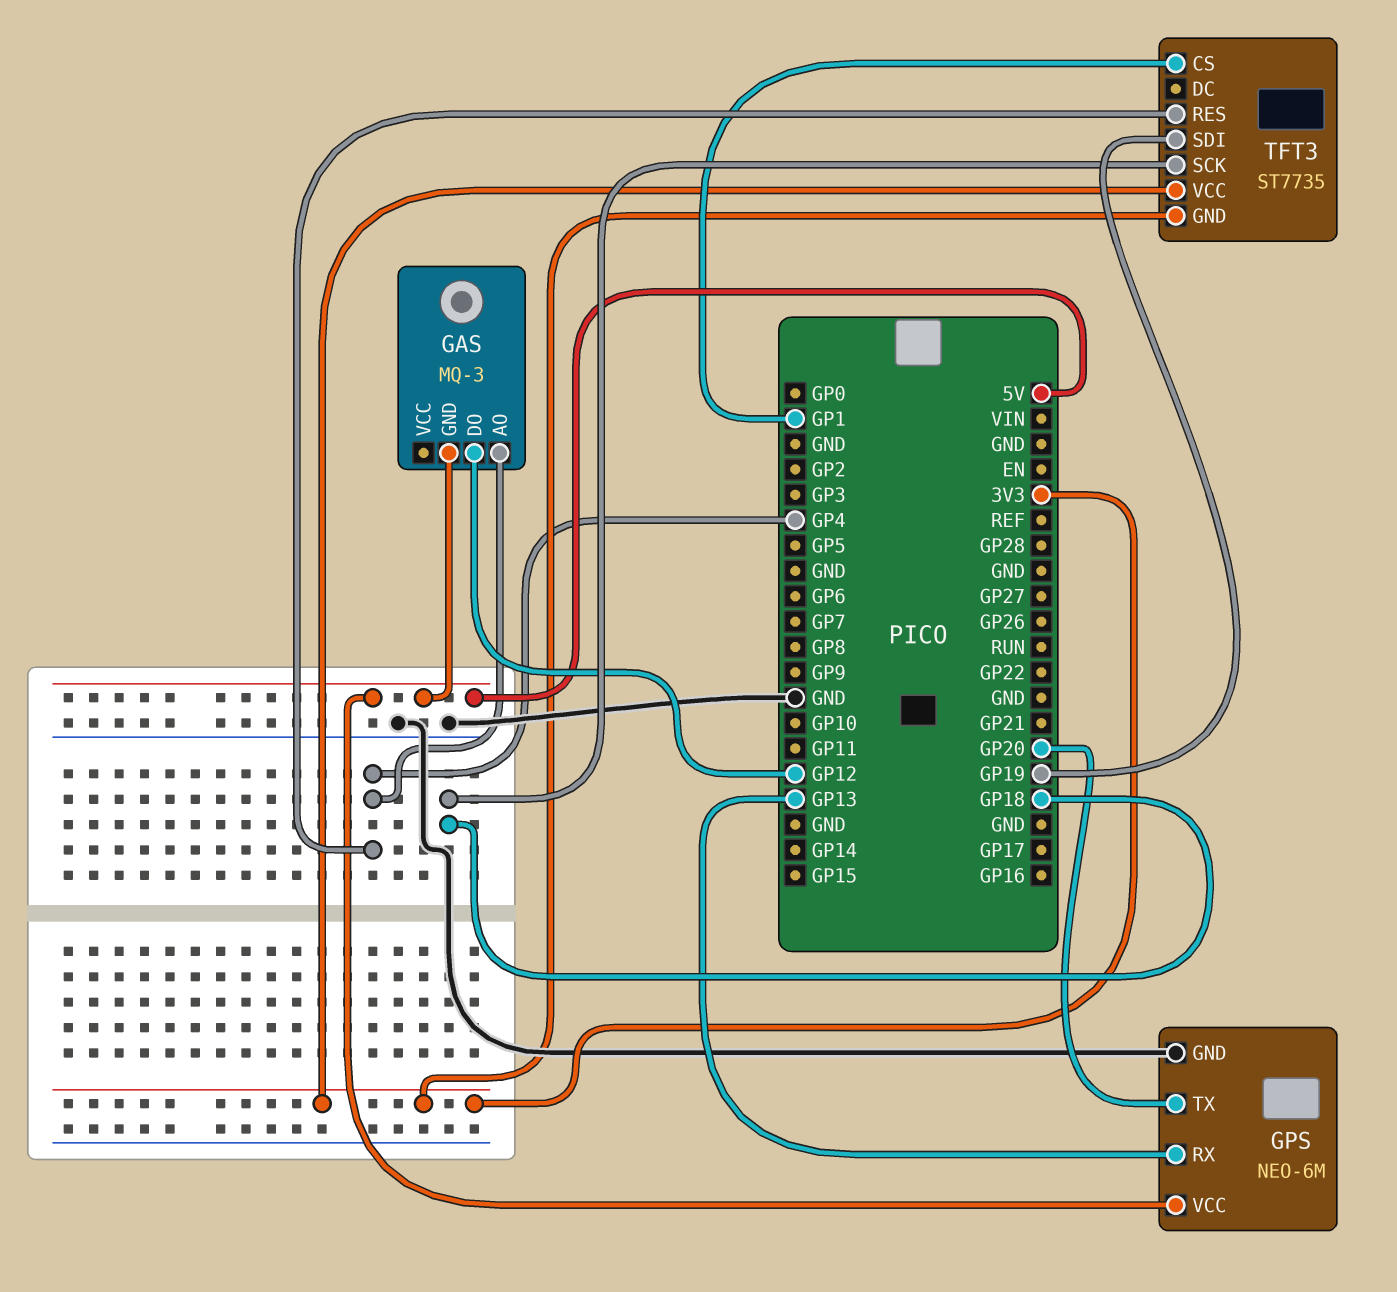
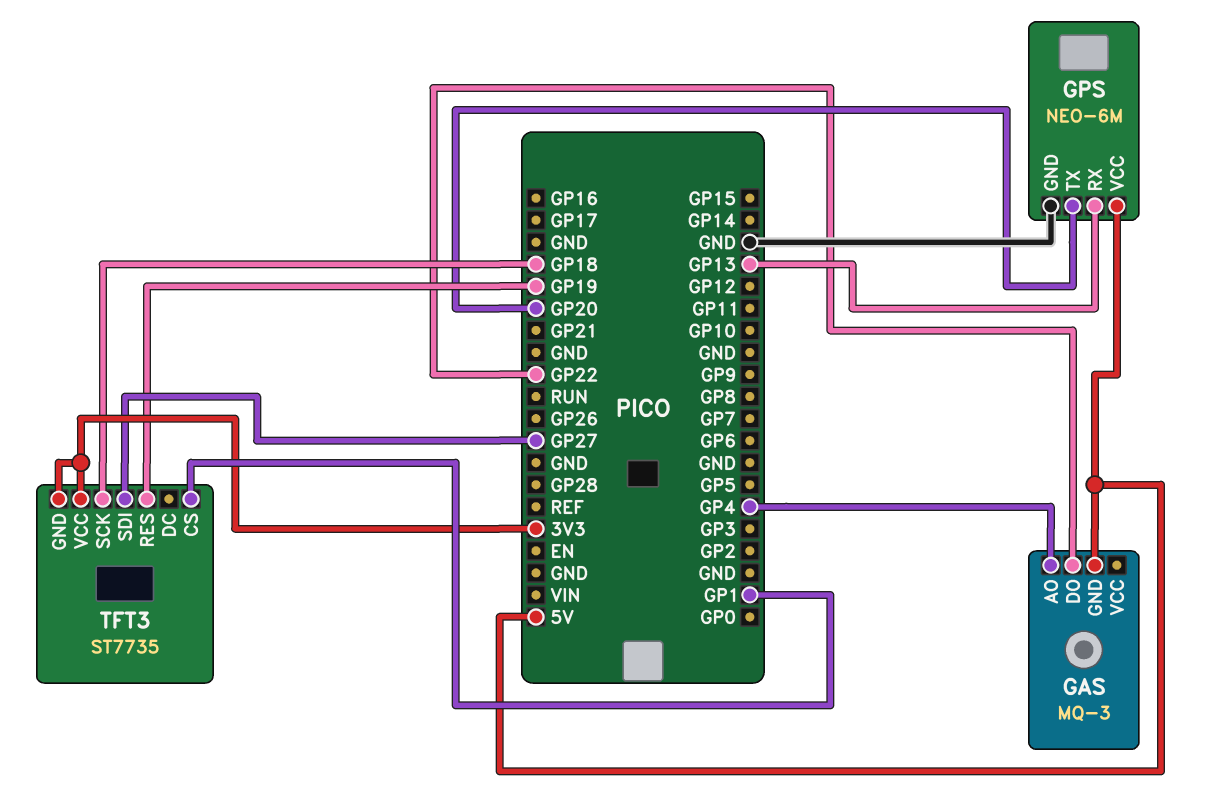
GAS pin DO: GP12 -> GP22
TFT3 pin RES: GP4 -> GP19
TFT3 pin SDI: GP19 -> GP27

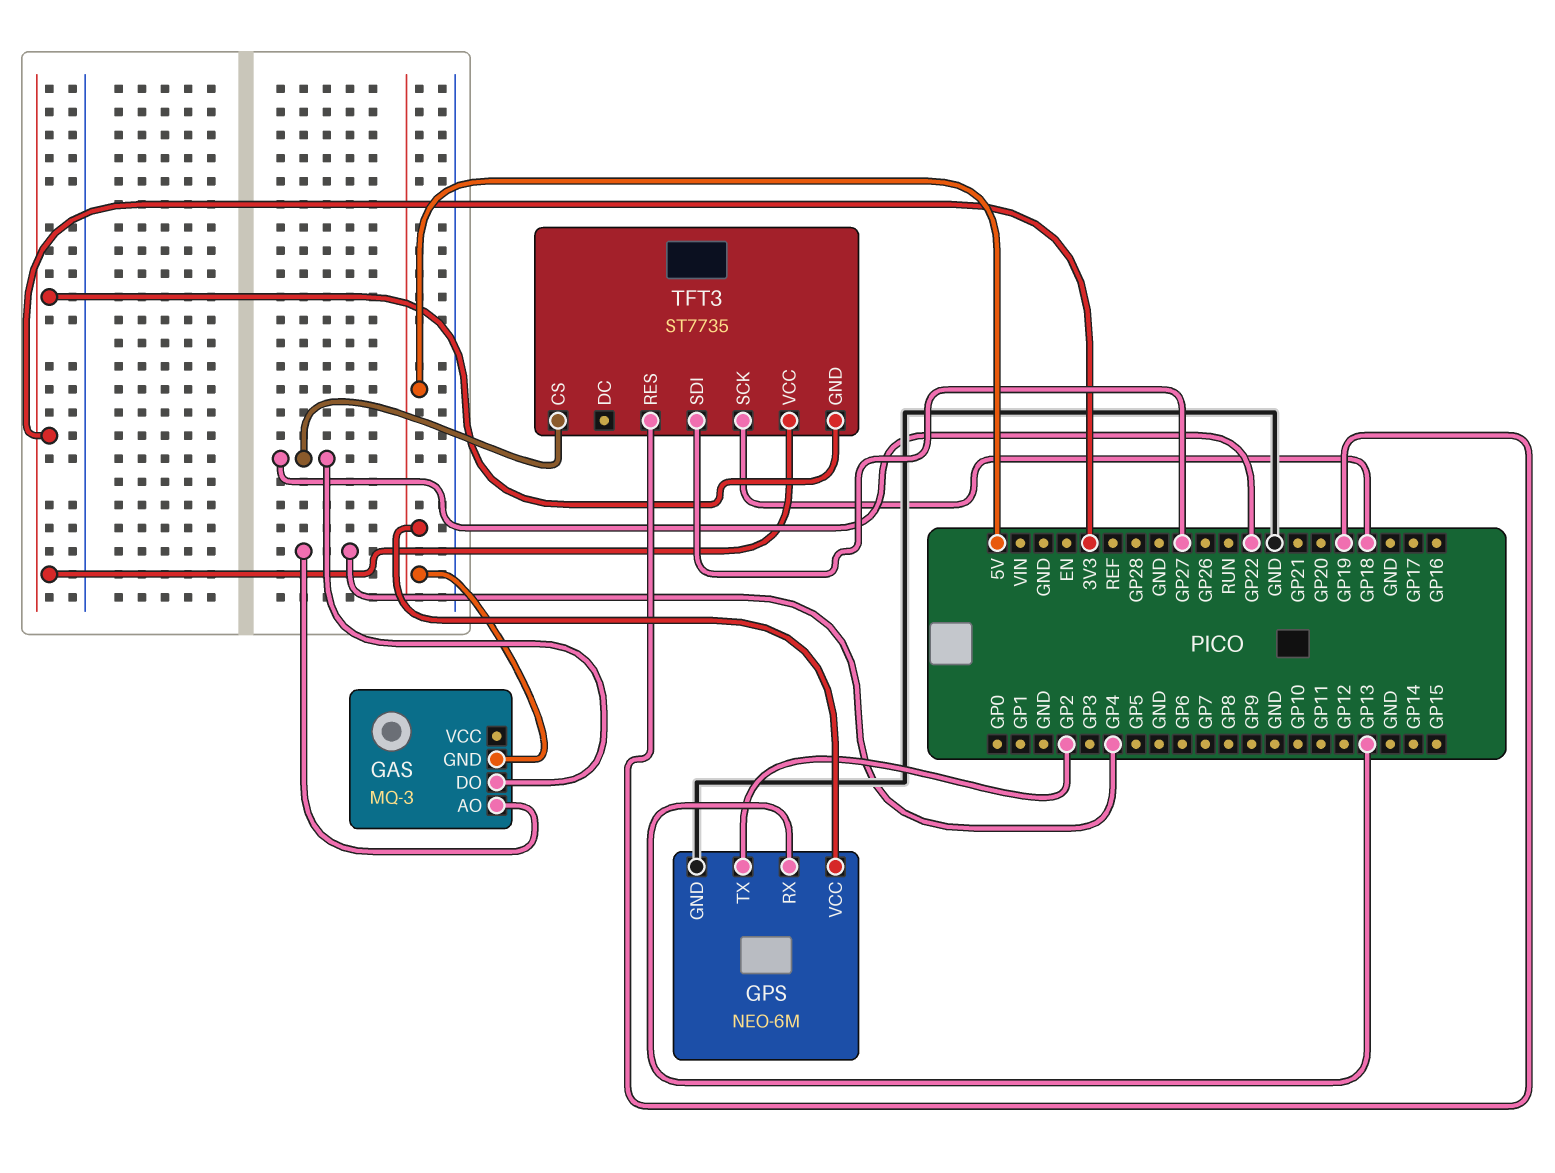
GPS pin TX: GP20 -> GP2
TFT3 pin CS: GP1 -> GP22

